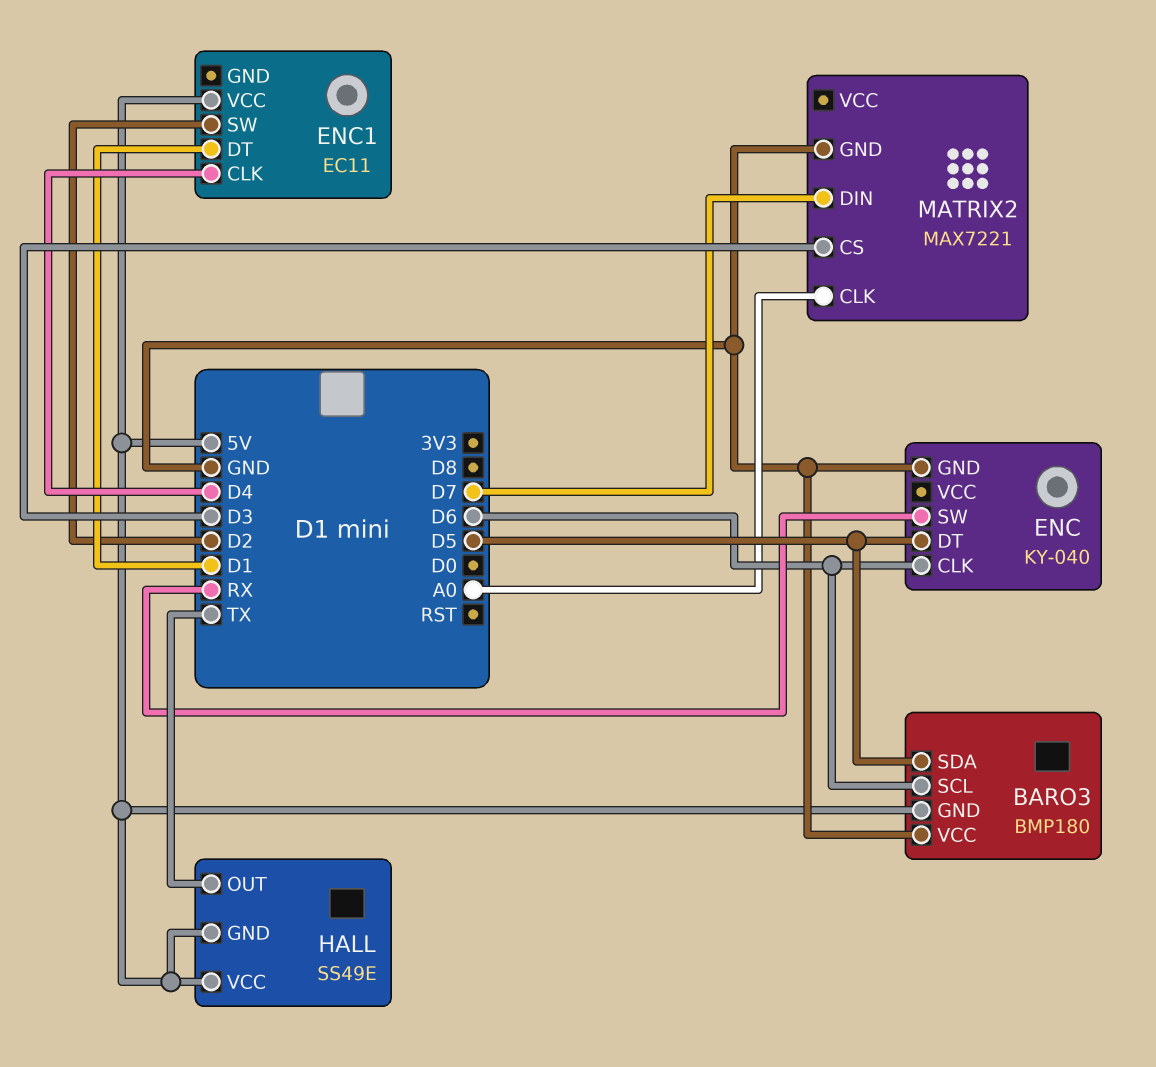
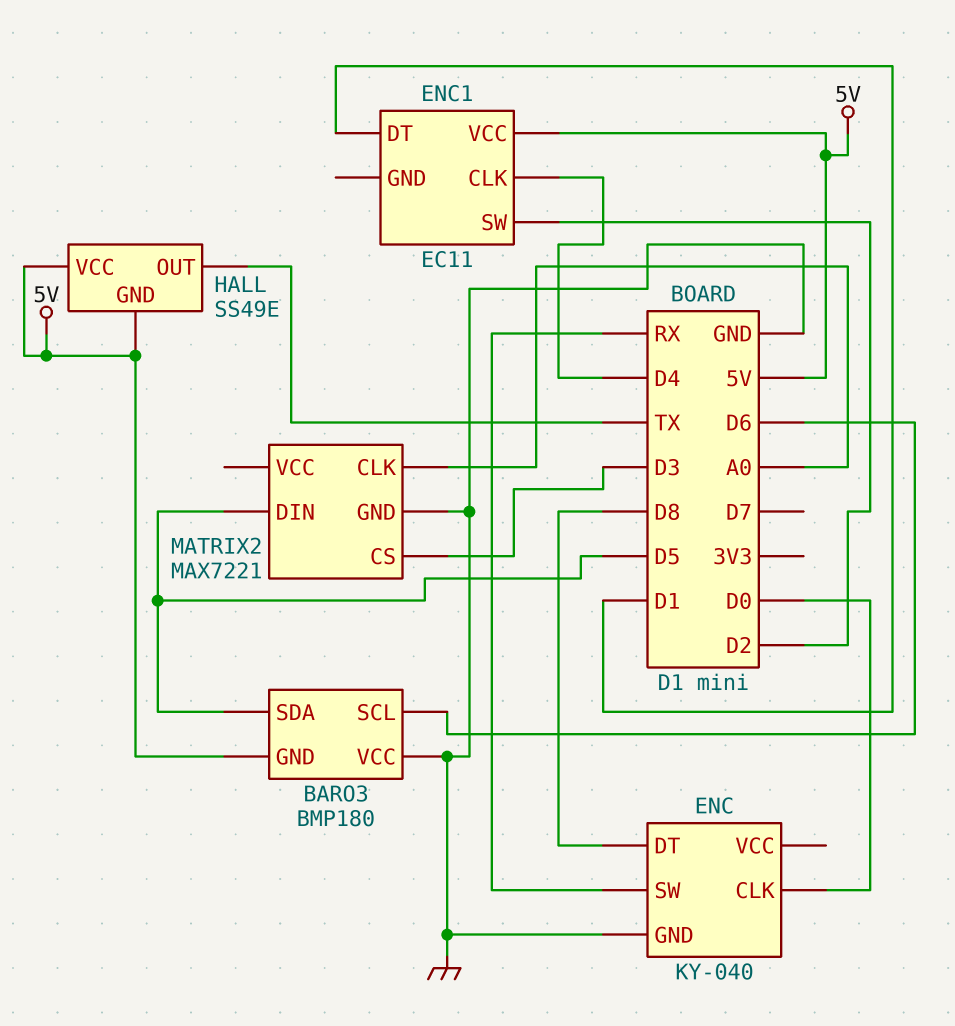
ENC pin CLK: D6 -> D0
ENC pin DT: D5 -> D8
MATRIX2 pin DIN: D7 -> D5

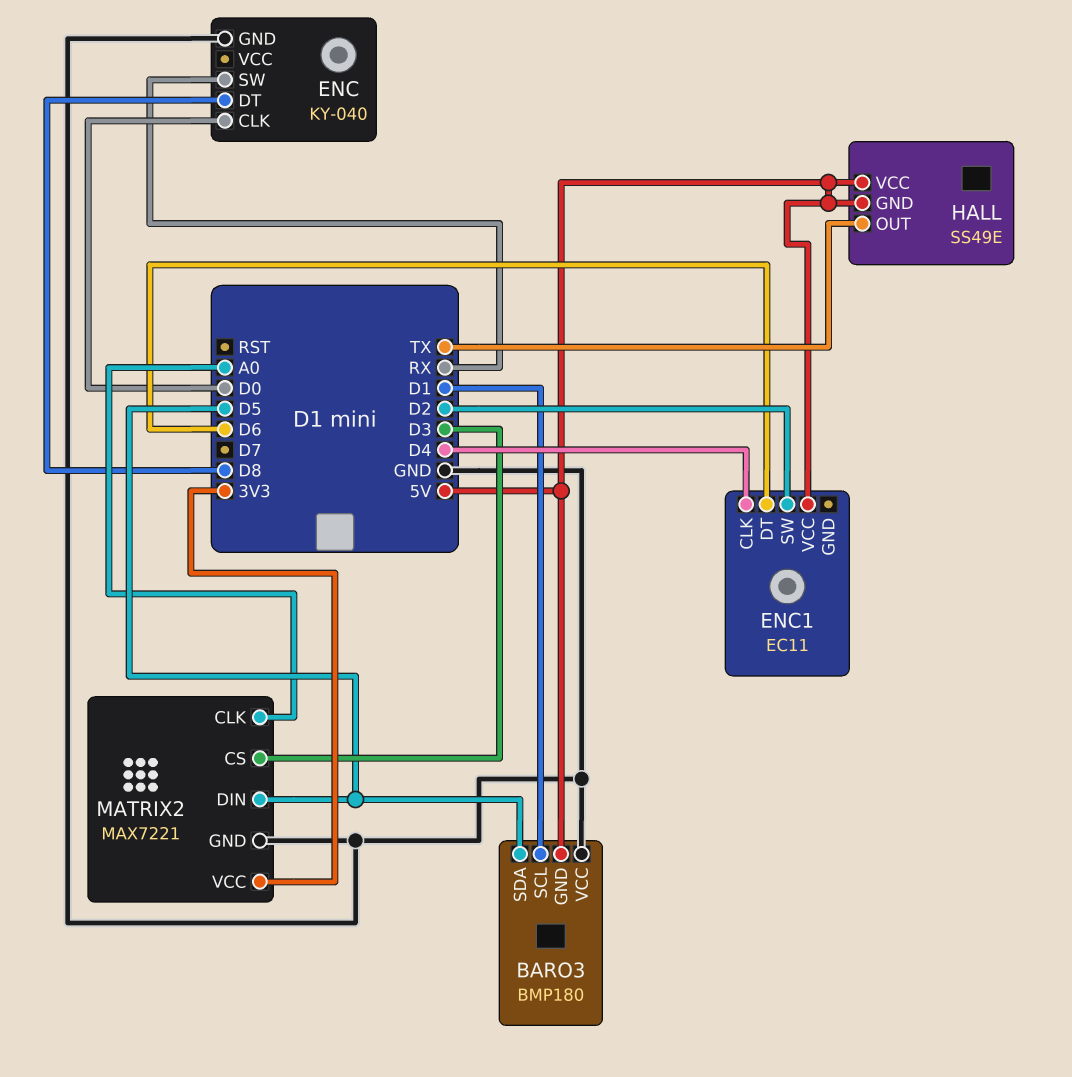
BARO3 pin SCL: D6 -> D1
ENC1 pin DT: D1 -> D6
MATRIX2 pin VCC: none -> 3V3

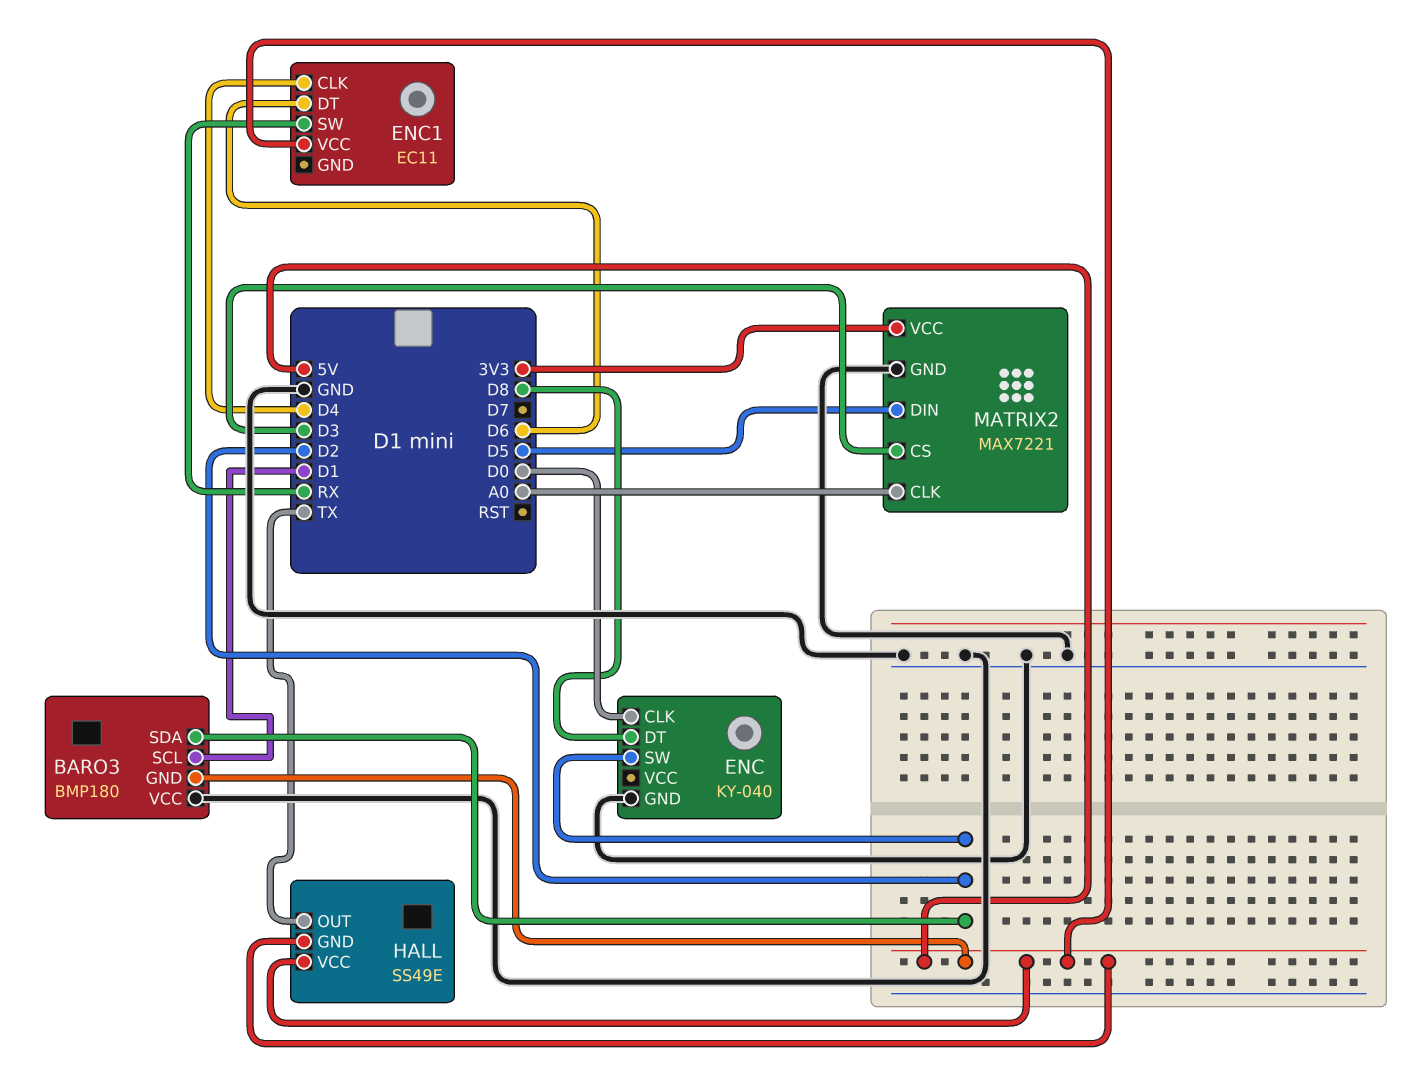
BARO3 pin SDA: D5 -> D2
ENC pin SW: RX -> D2
ENC1 pin SW: D2 -> RX

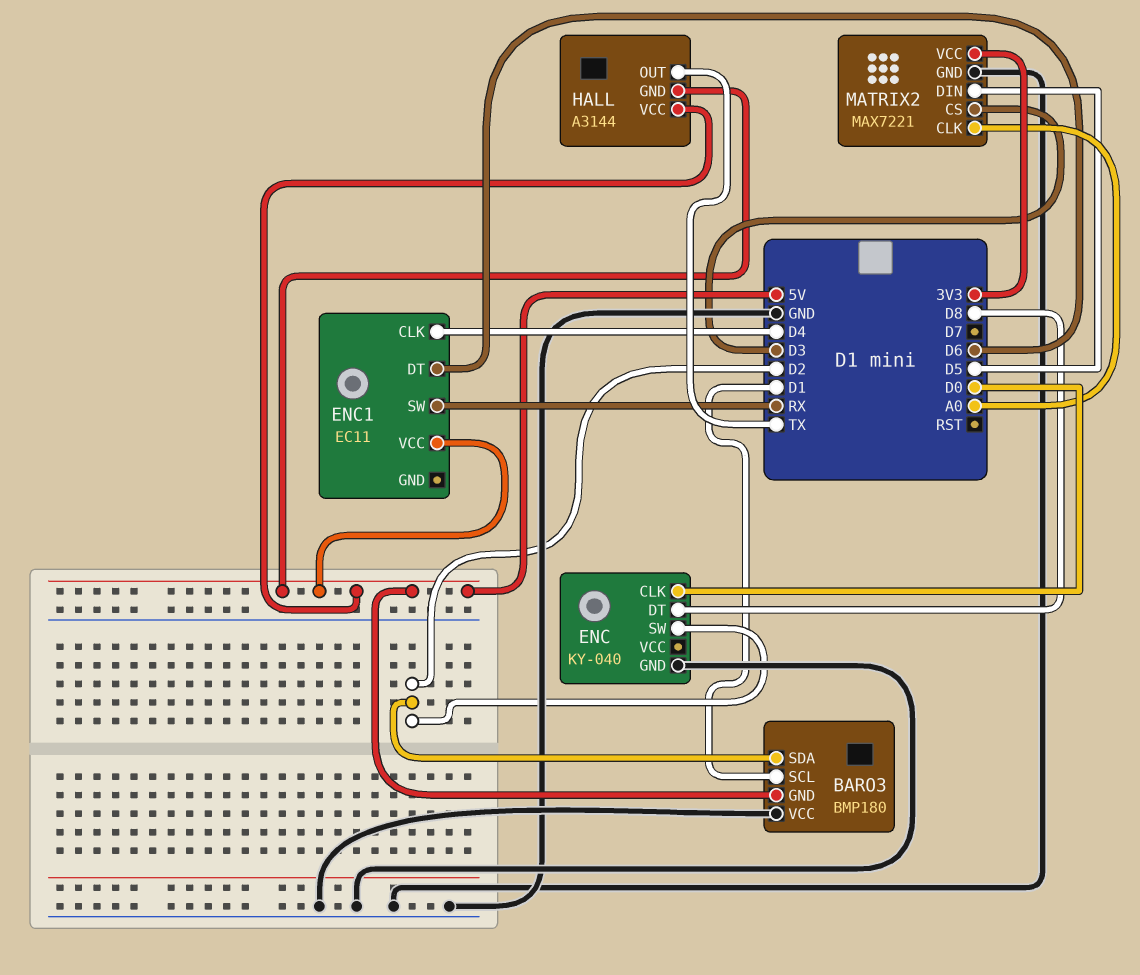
HALL: SS49E -> A3144

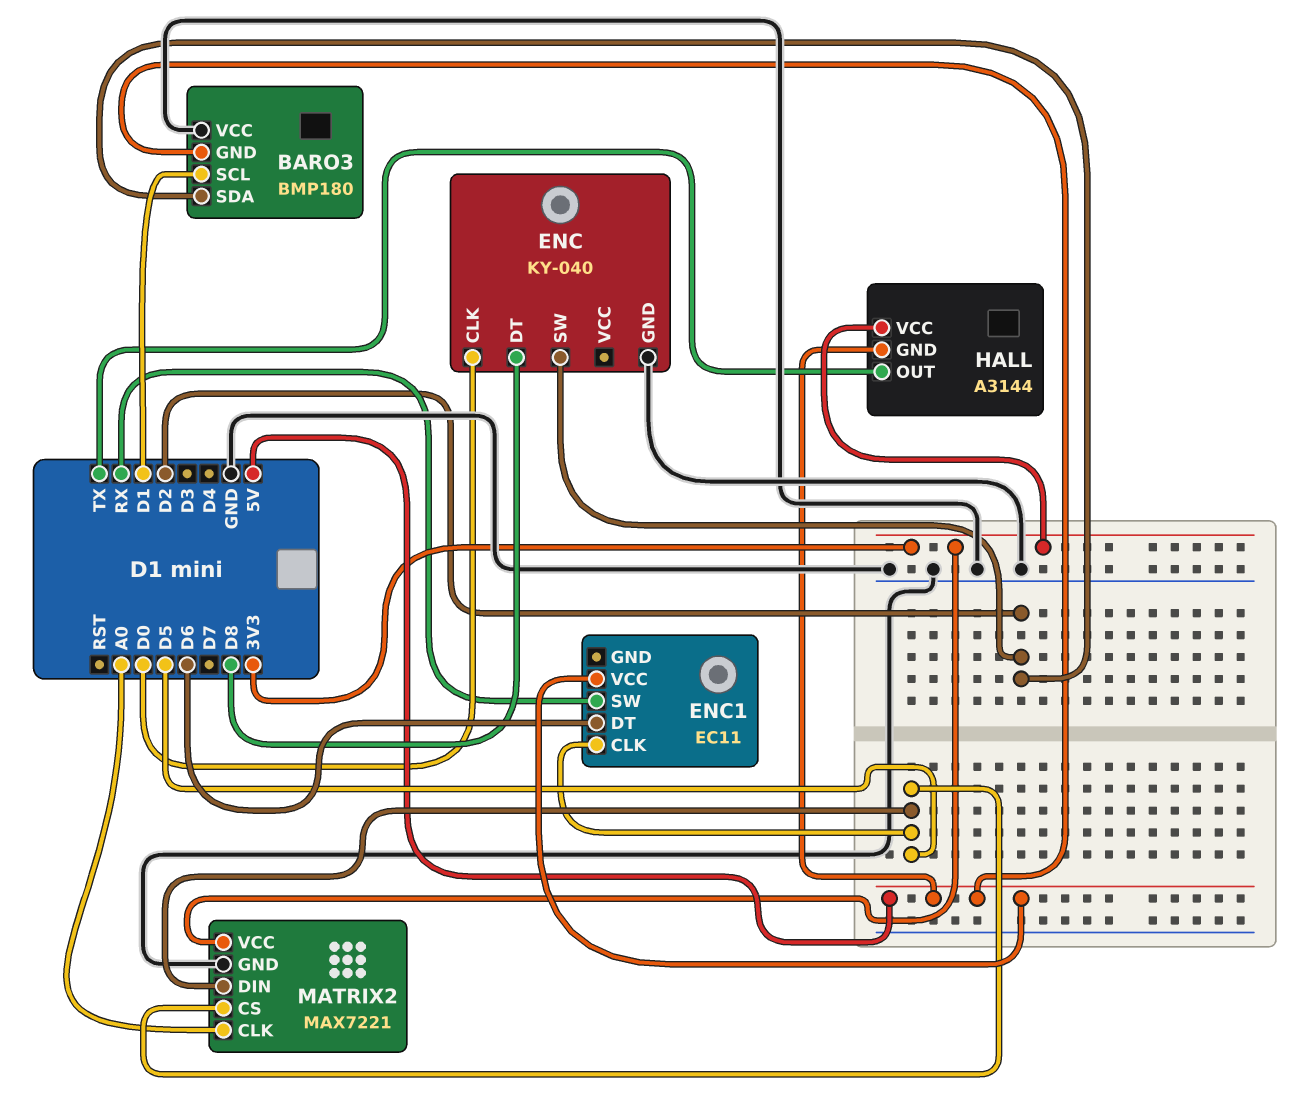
ENC1 pin CLK: D4 -> D5
HALL pin VCC: 5V -> 3V3
MATRIX2 pin CS: D3 -> D5

